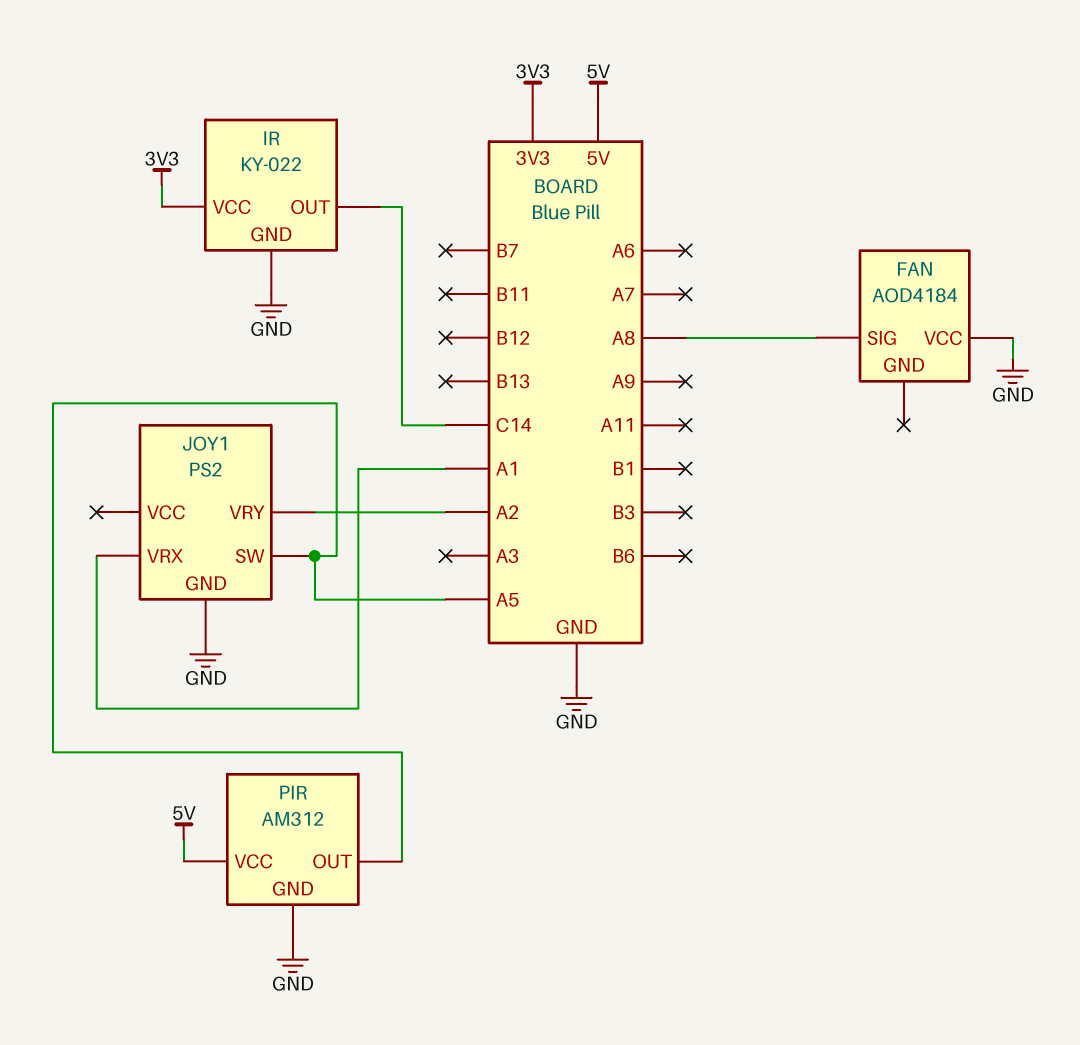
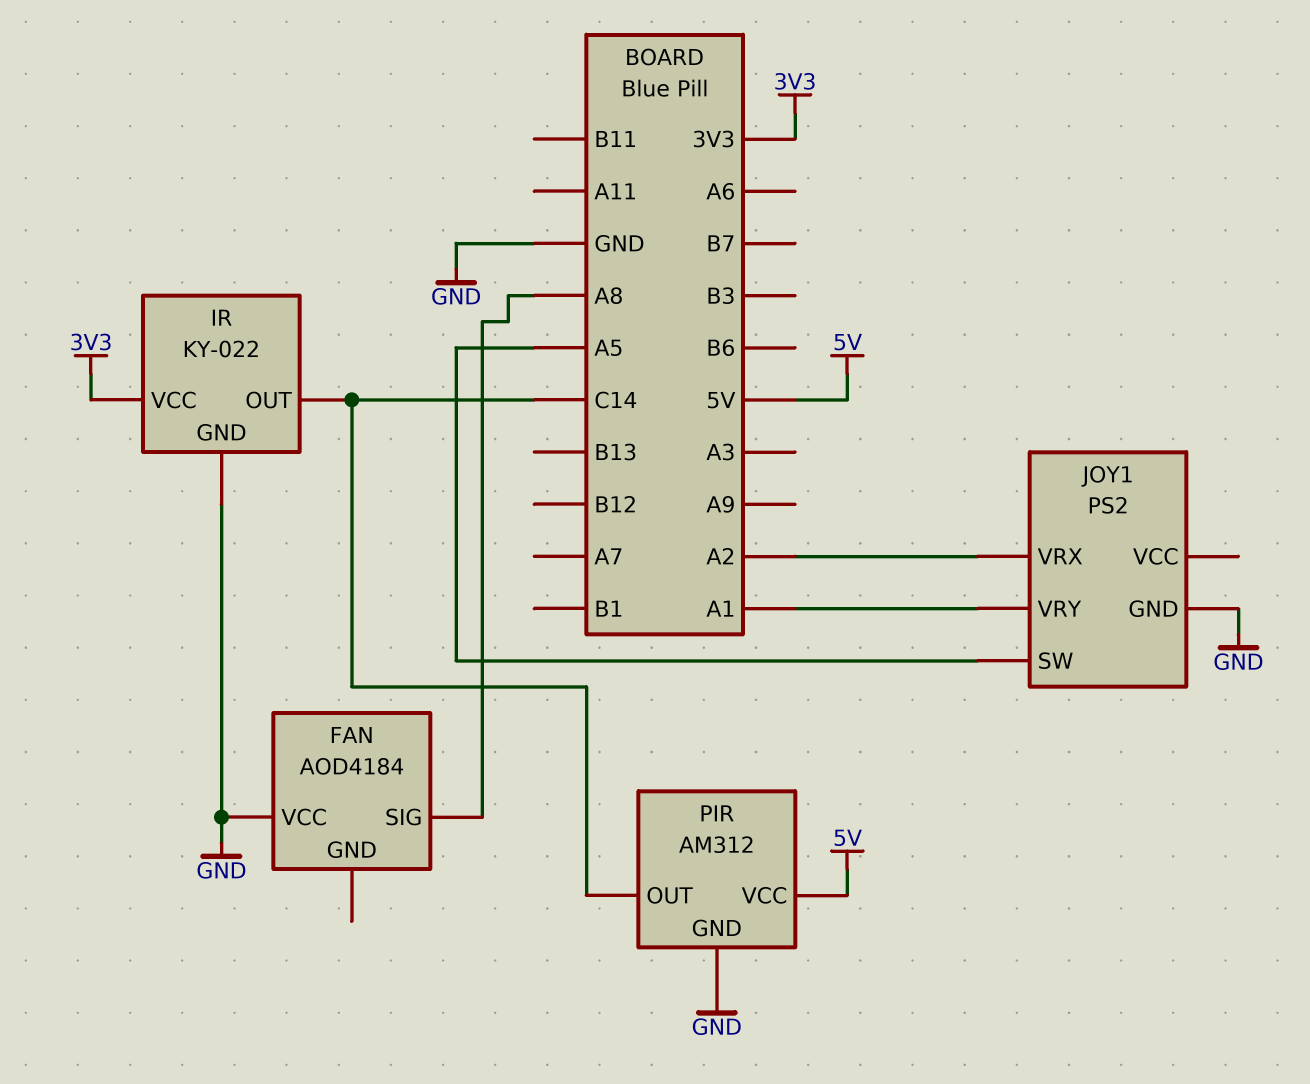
JOY1 pin VRX: A1 -> A2
JOY1 pin VRY: A2 -> A1
PIR pin OUT: A5 -> C14

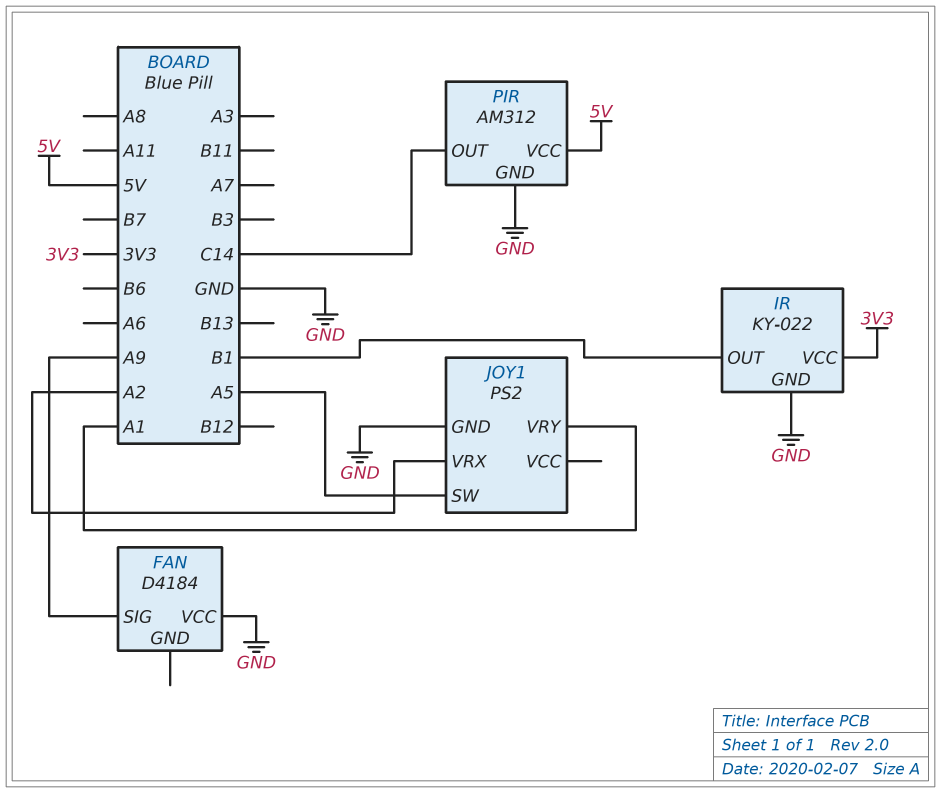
FAN: AOD4184 -> D4184
FAN pin SIG: A8 -> A9
IR pin OUT: C14 -> B1

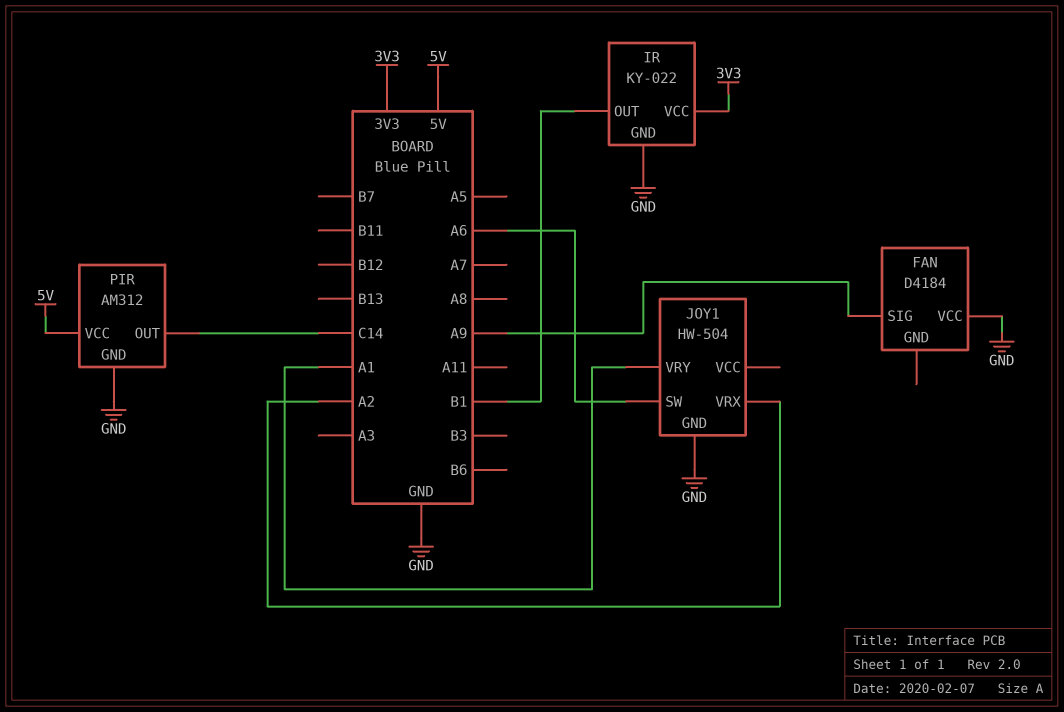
JOY1: PS2 -> HW-504
JOY1 pin SW: A5 -> A6

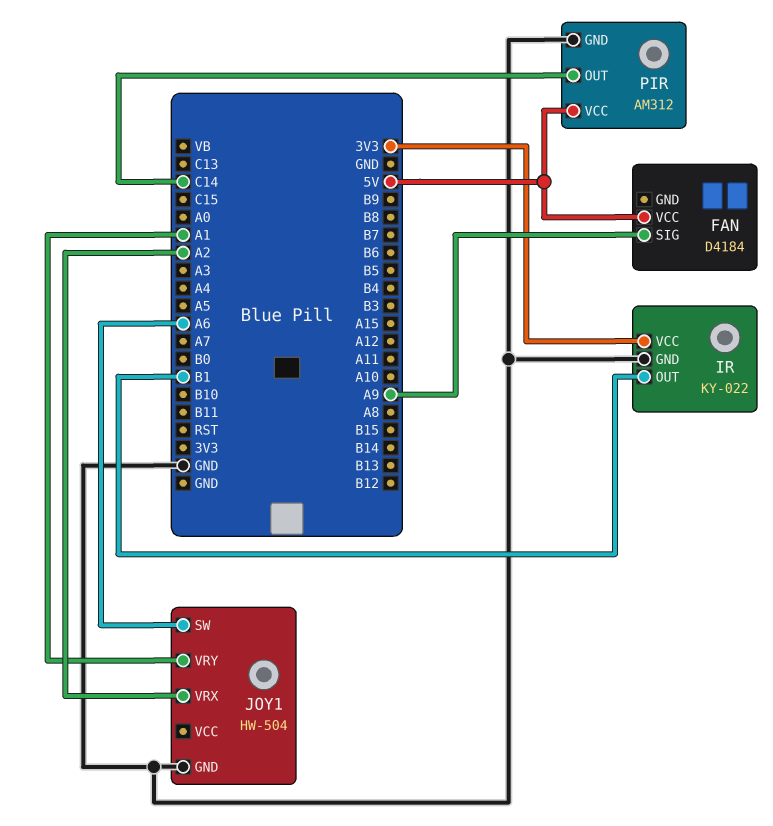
FAN pin VCC: GND -> 5V

